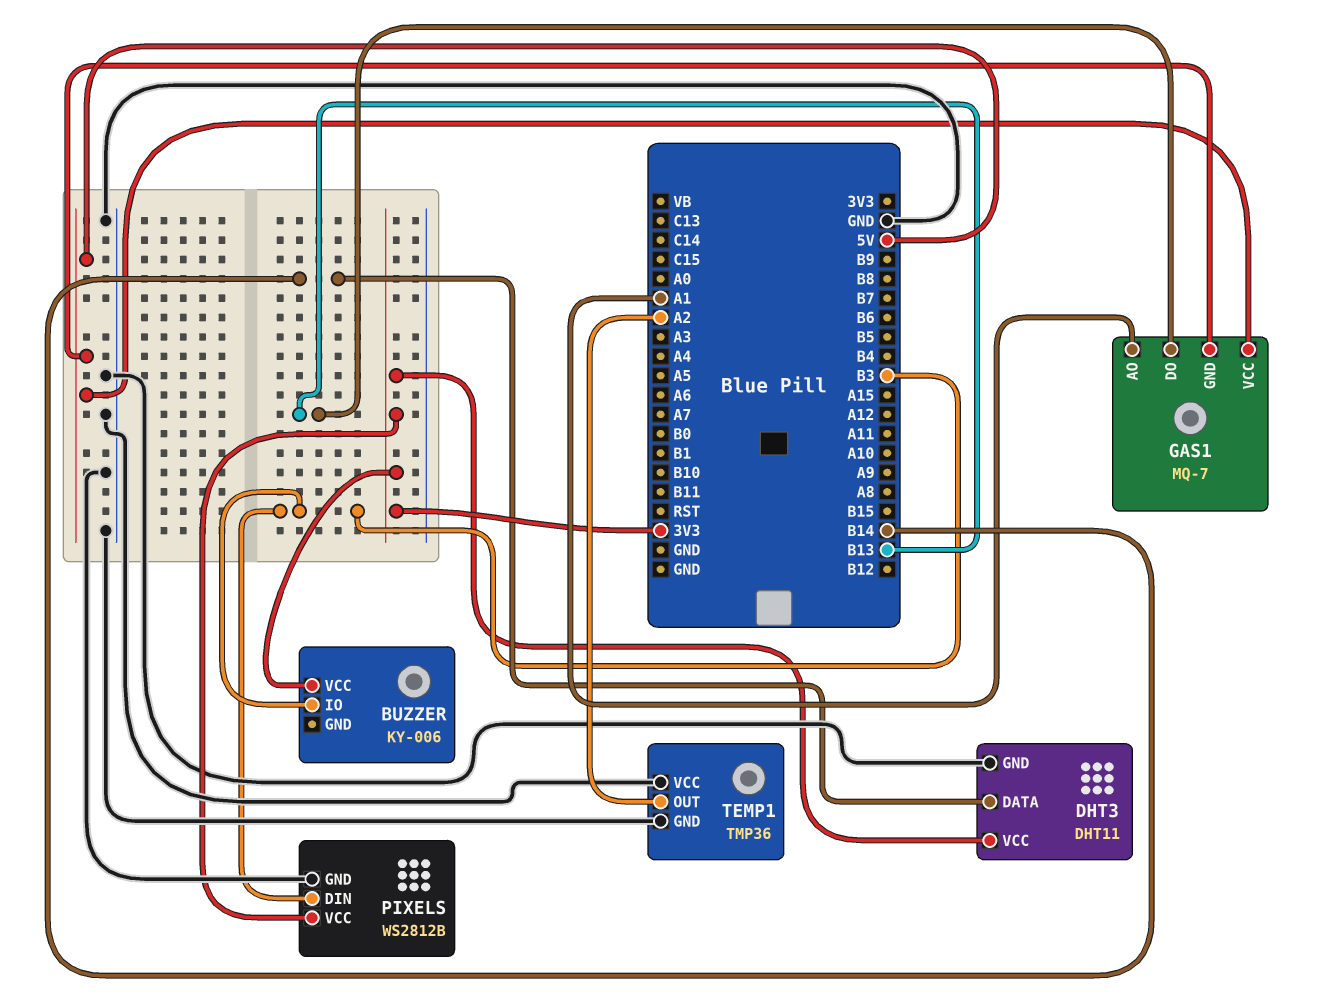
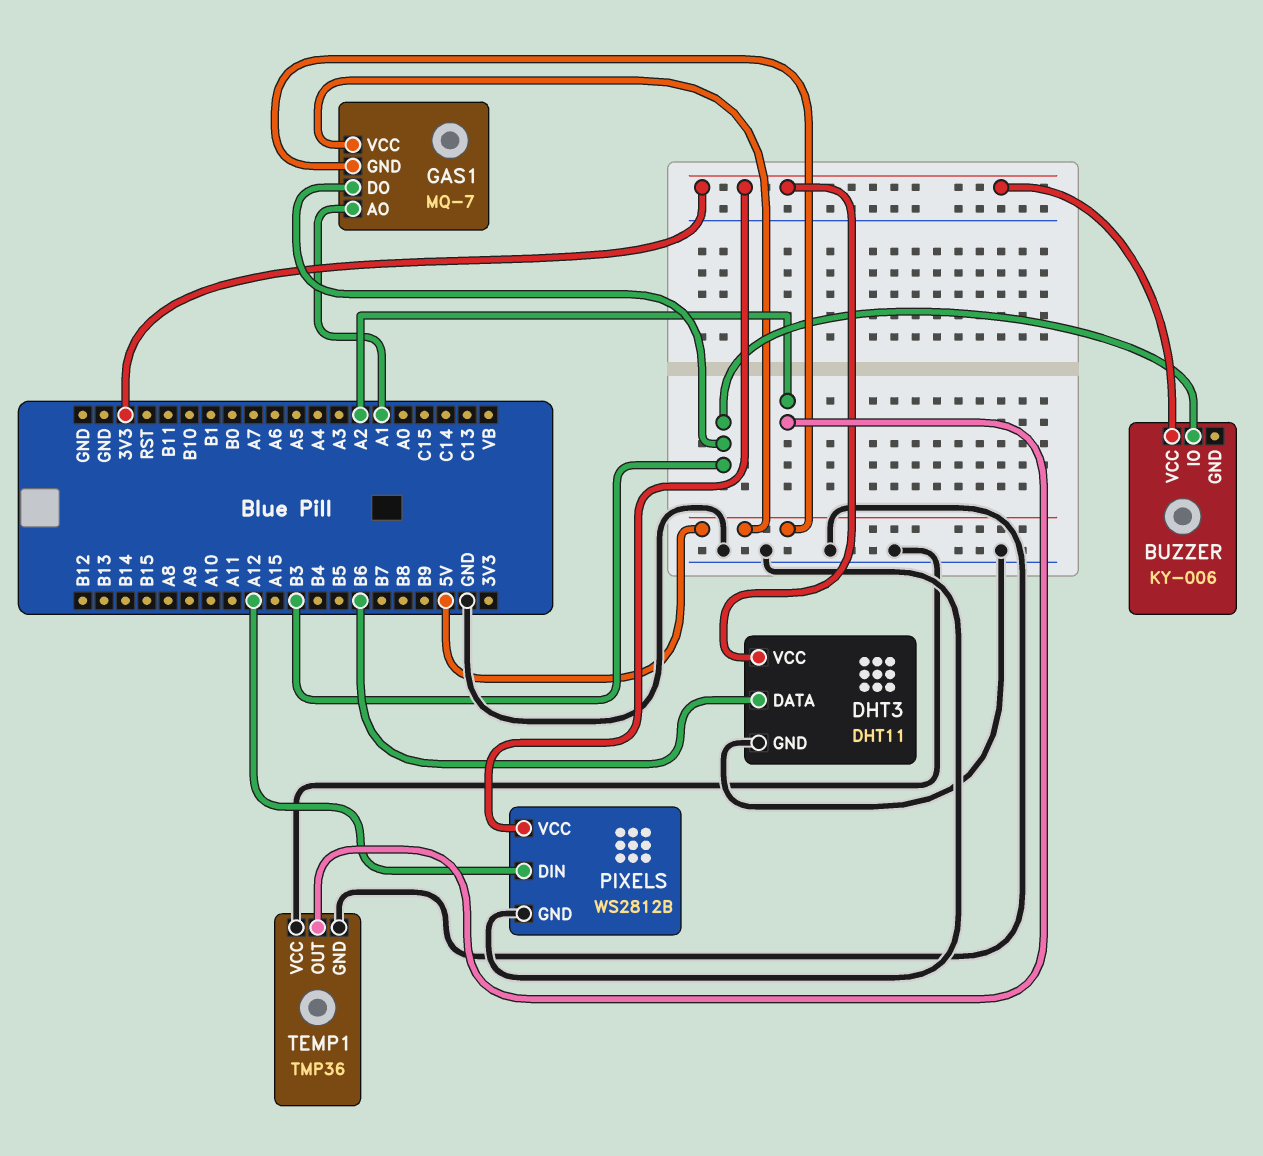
DHT3 pin DATA: B14 -> B6
GAS1 pin DO: B13 -> B3
PIXELS pin DIN: B3 -> A12

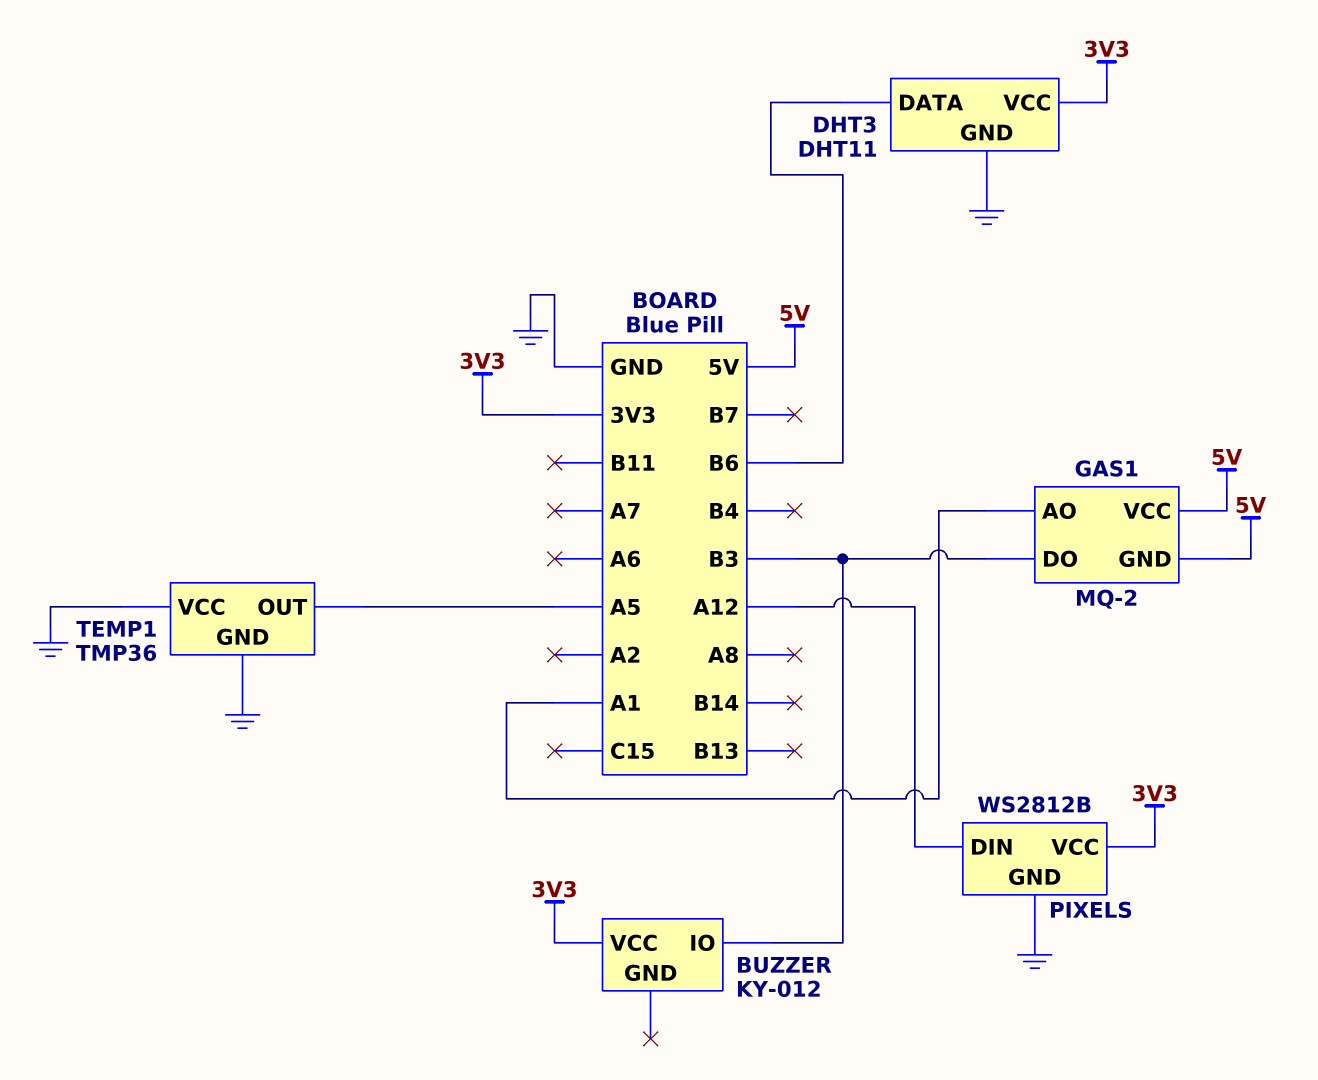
BUZZER: KY-006 -> KY-012
GAS1: MQ-7 -> MQ-2
TEMP1 pin OUT: A2 -> A5

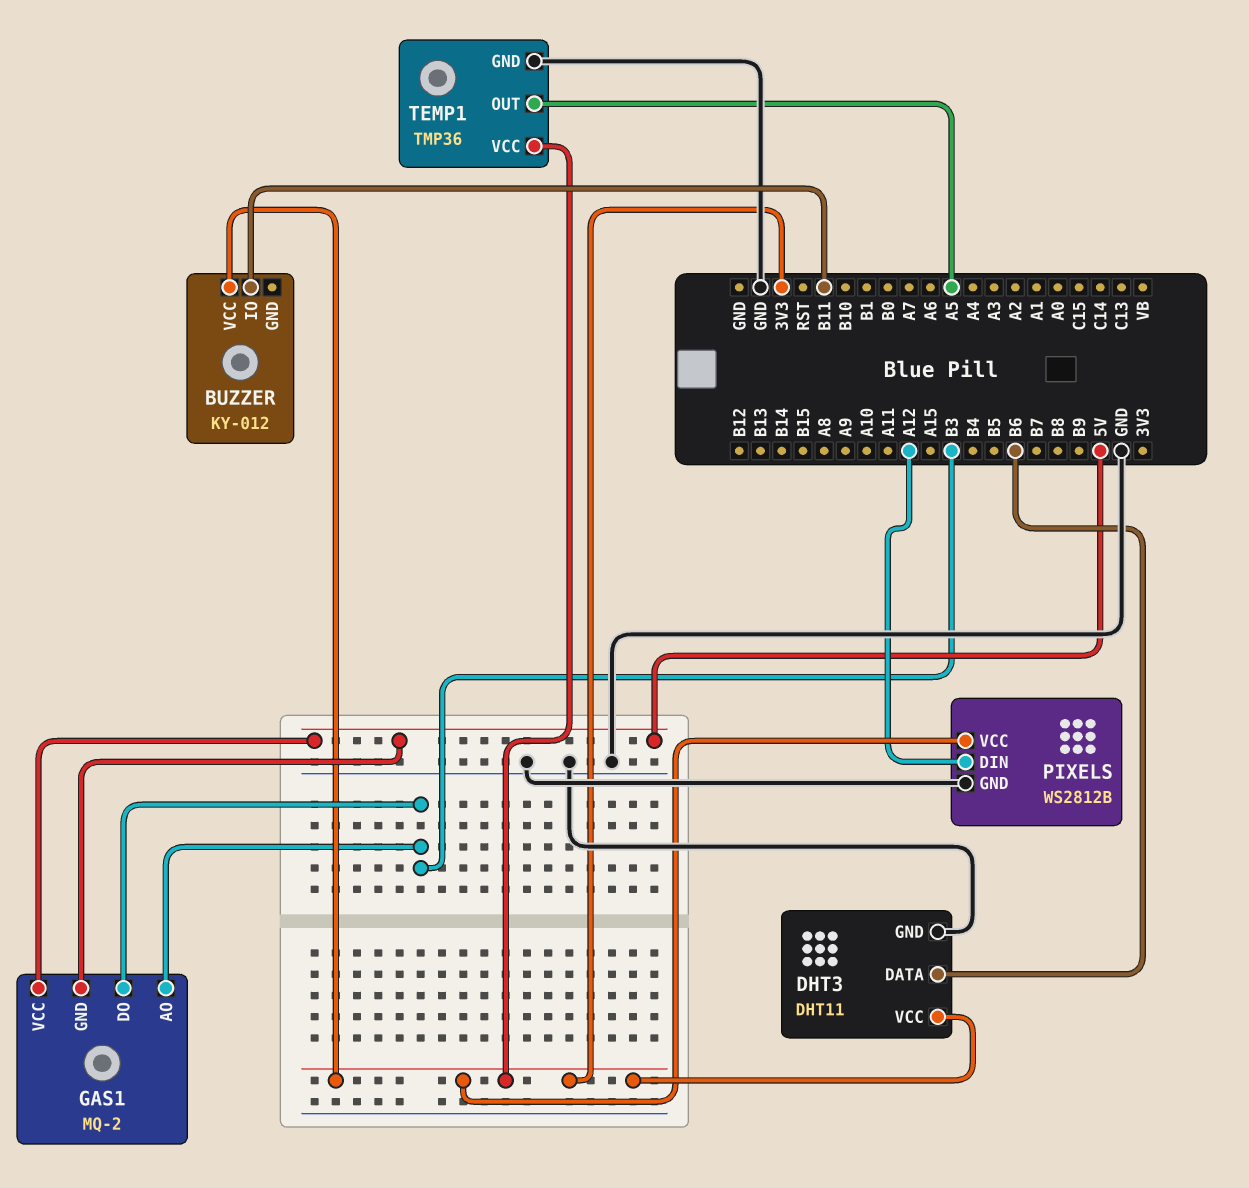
BUZZER pin IO: B3 -> B11
GAS1 pin AO: A1 -> B3
TEMP1 pin VCC: GND -> 3V3

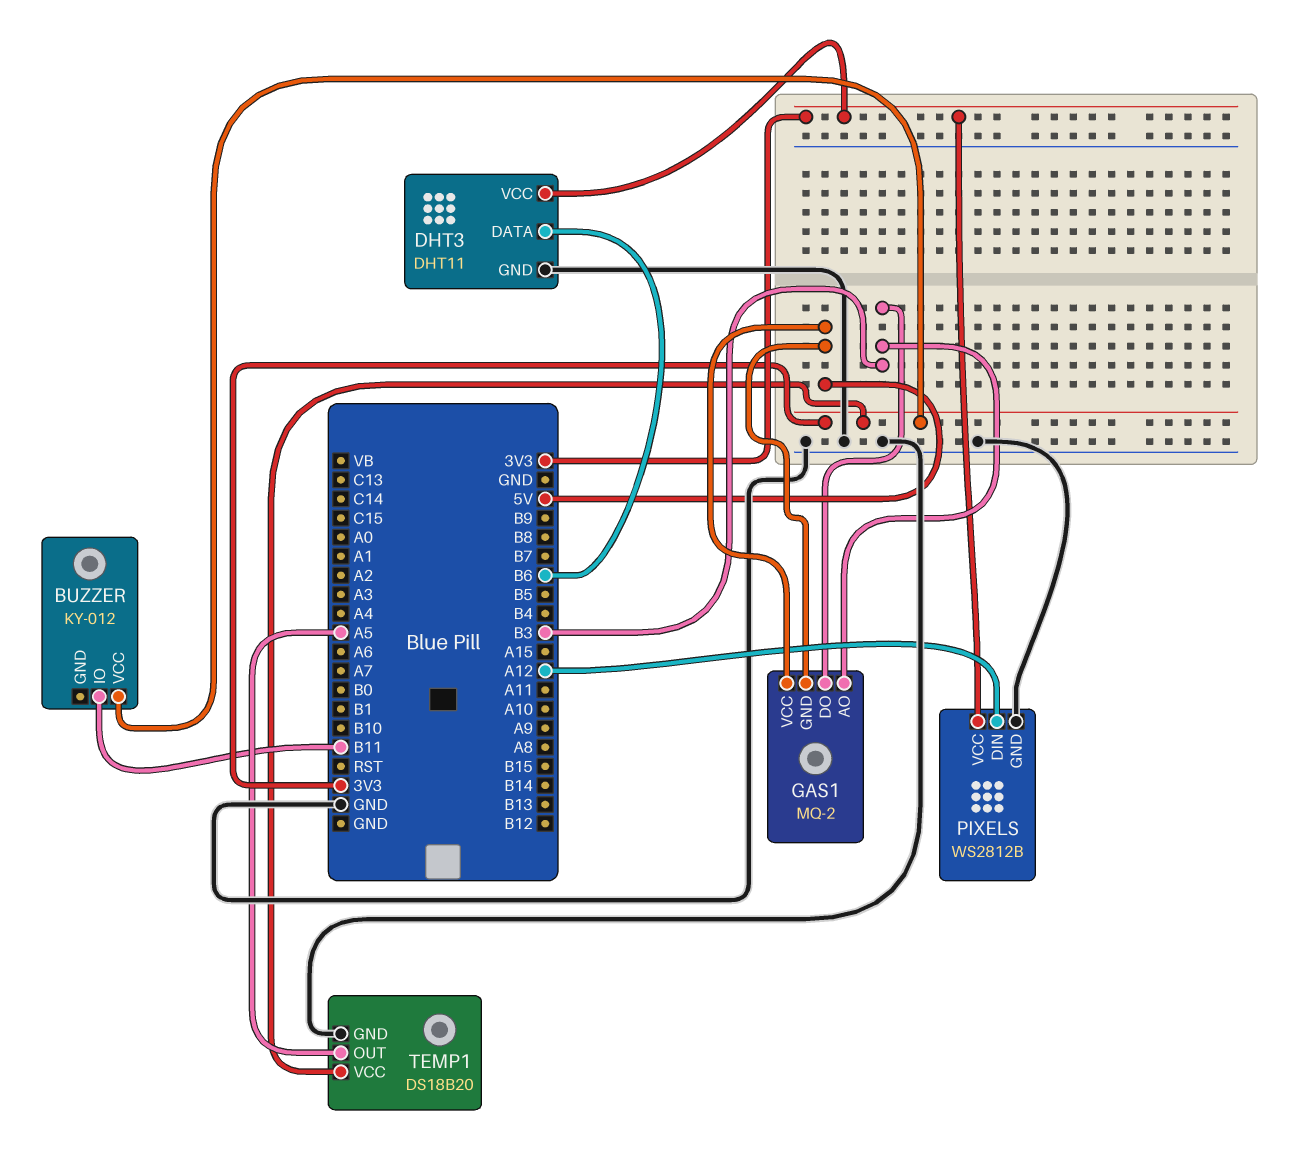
TEMP1: TMP36 -> DS18B20

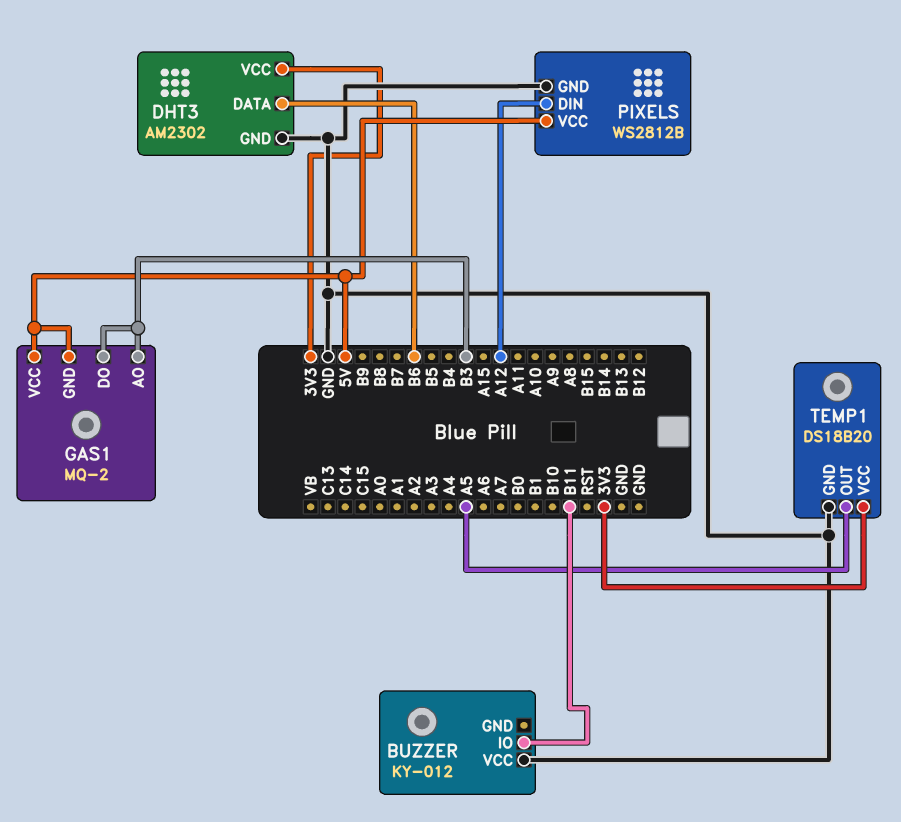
BUZZER pin VCC: 3V3 -> GND
DHT3: DHT11 -> AM2302
PIXELS pin VCC: 3V3 -> 5V

